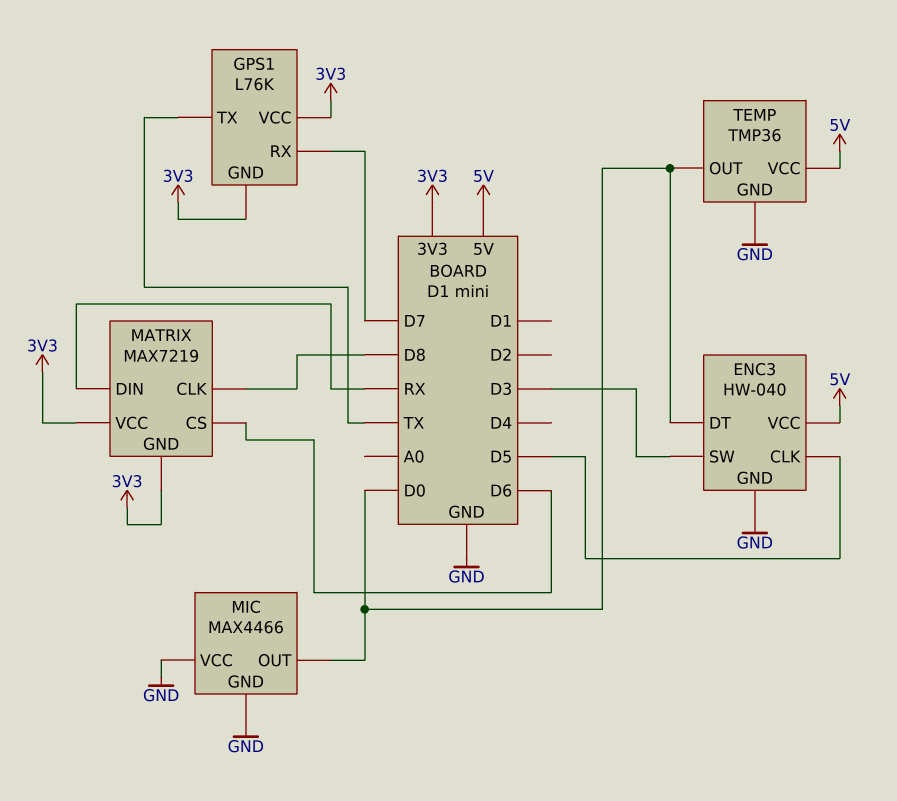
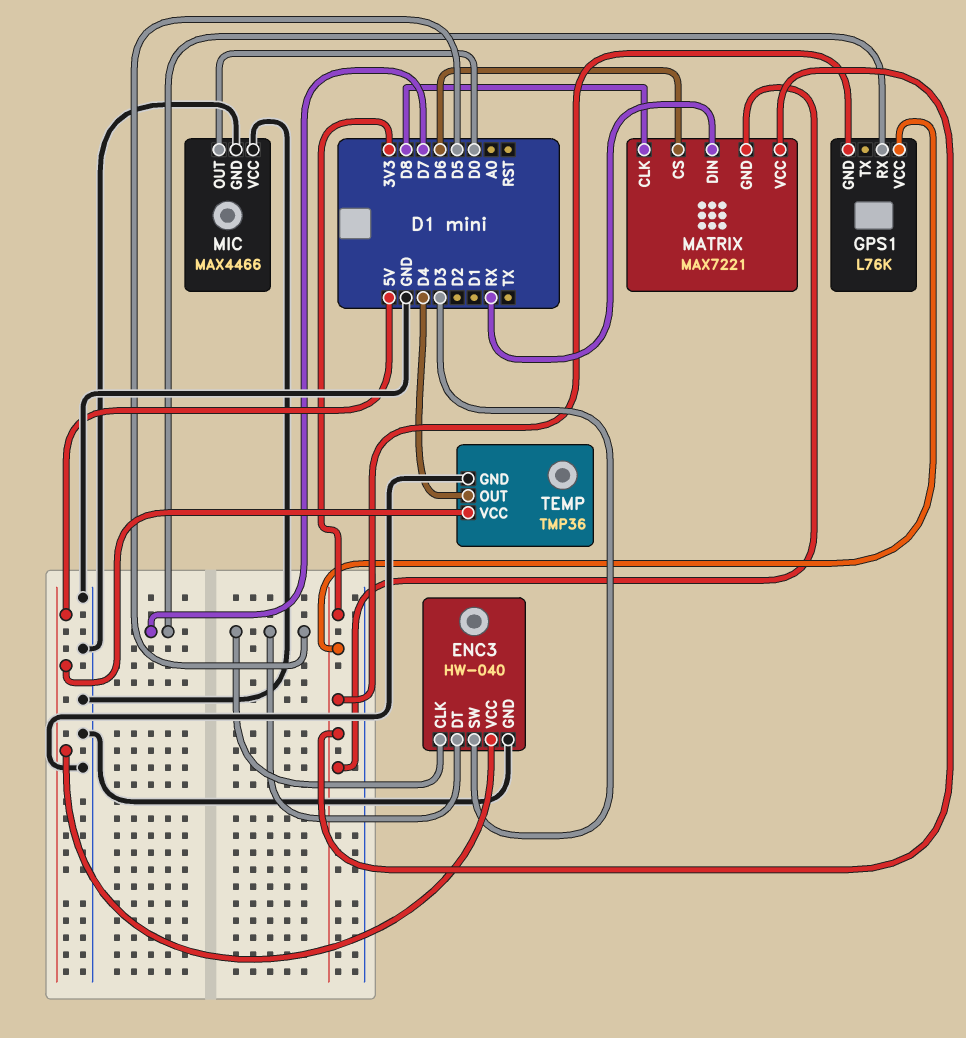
ENC3 pin DT: D0 -> D5
GPS1 pin TX: TX -> none
MATRIX: MAX7219 -> MAX7221
TEMP pin OUT: D0 -> D4

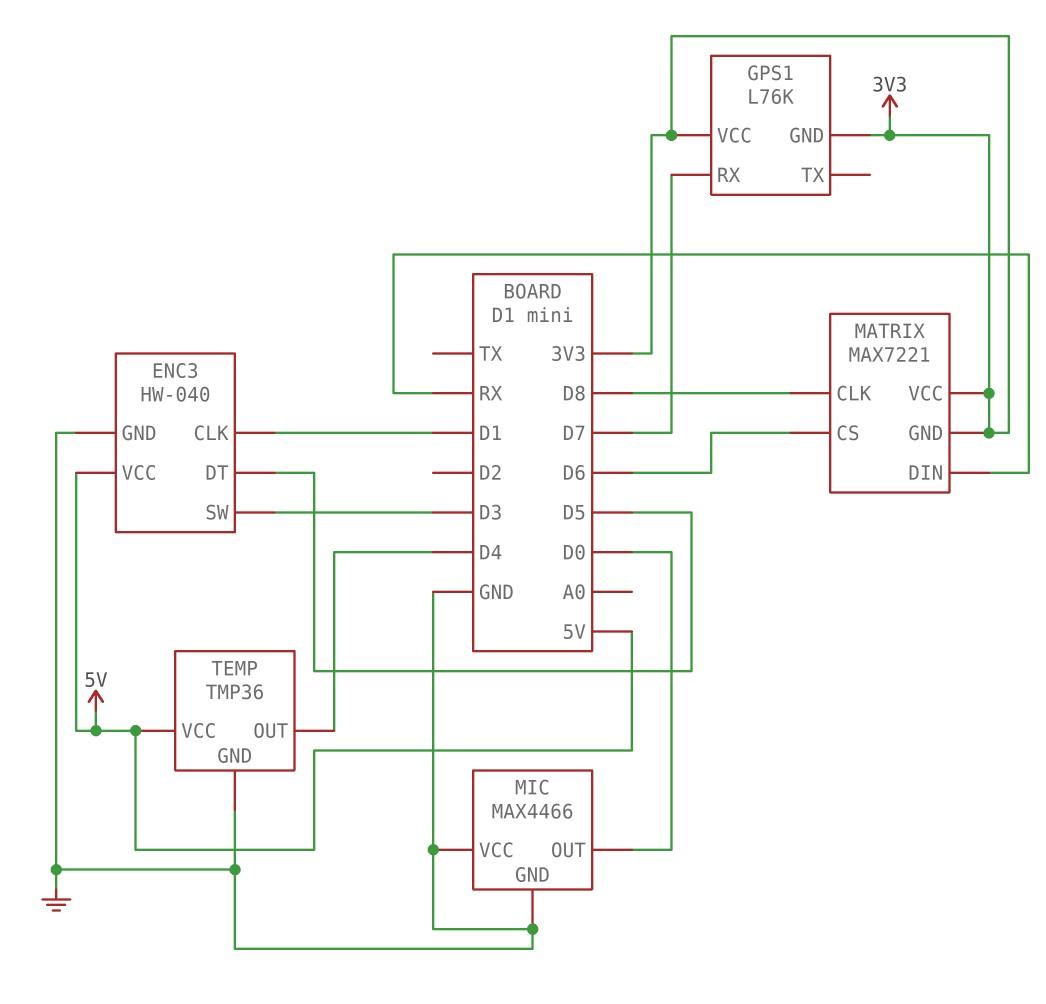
ENC3 pin CLK: D5 -> D1

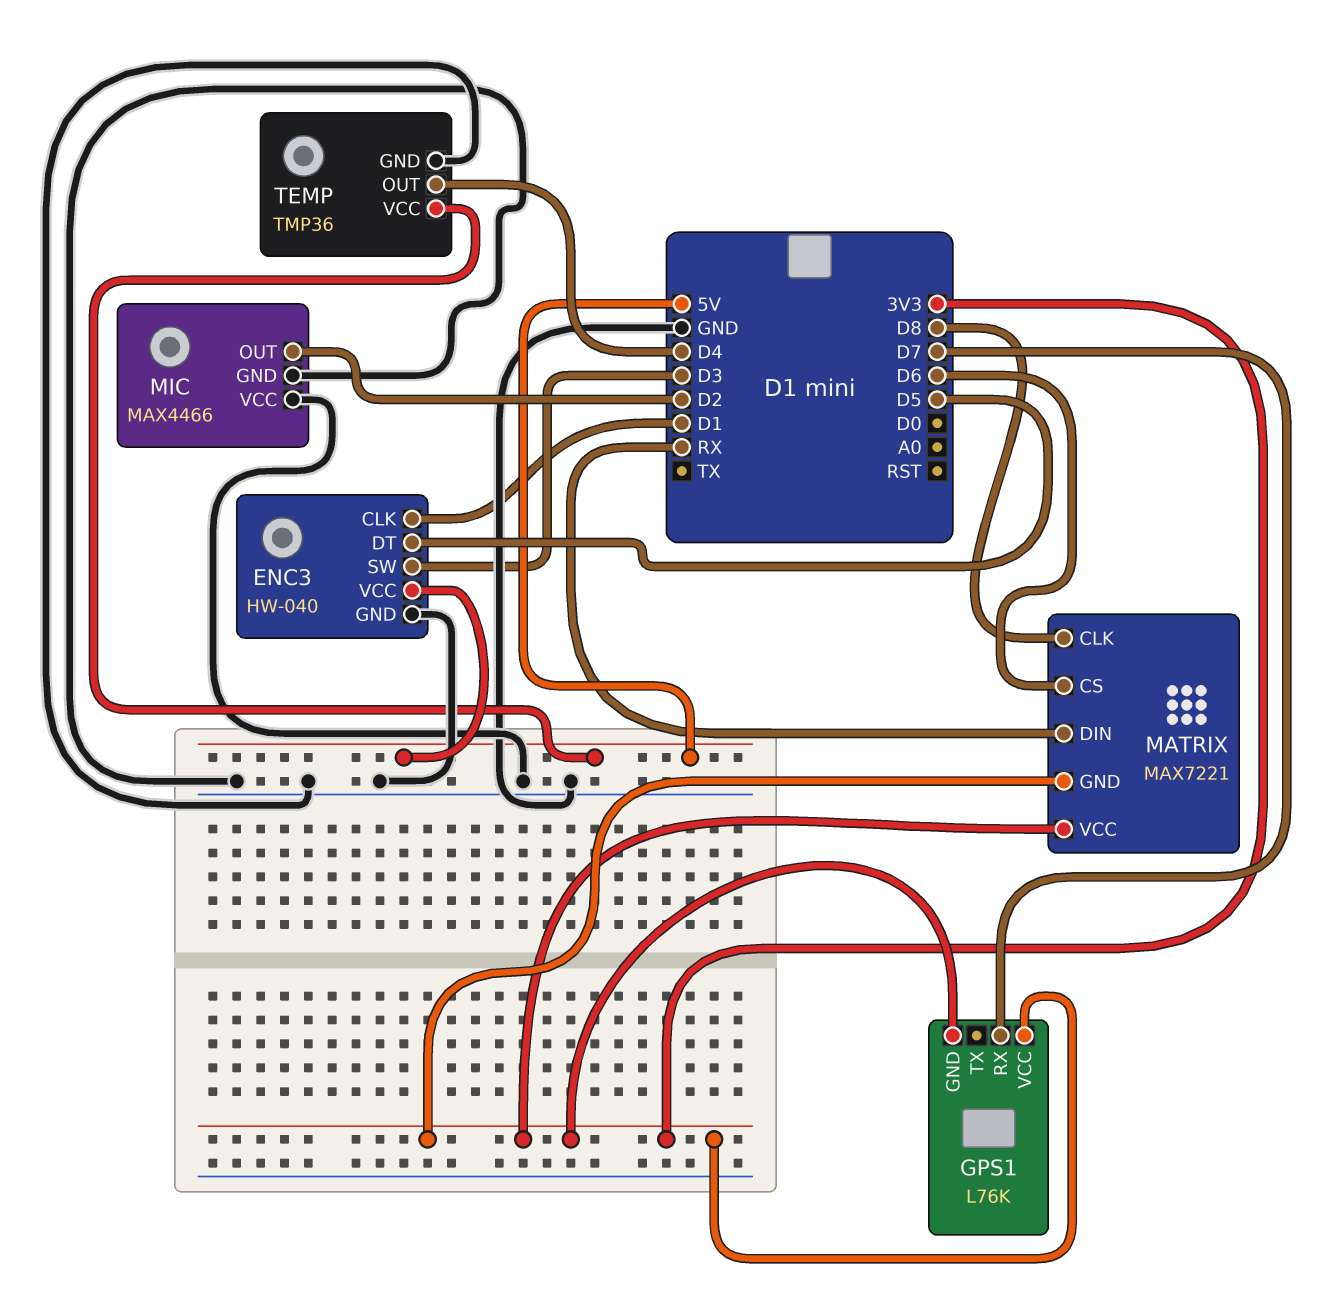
MIC pin OUT: D0 -> D2

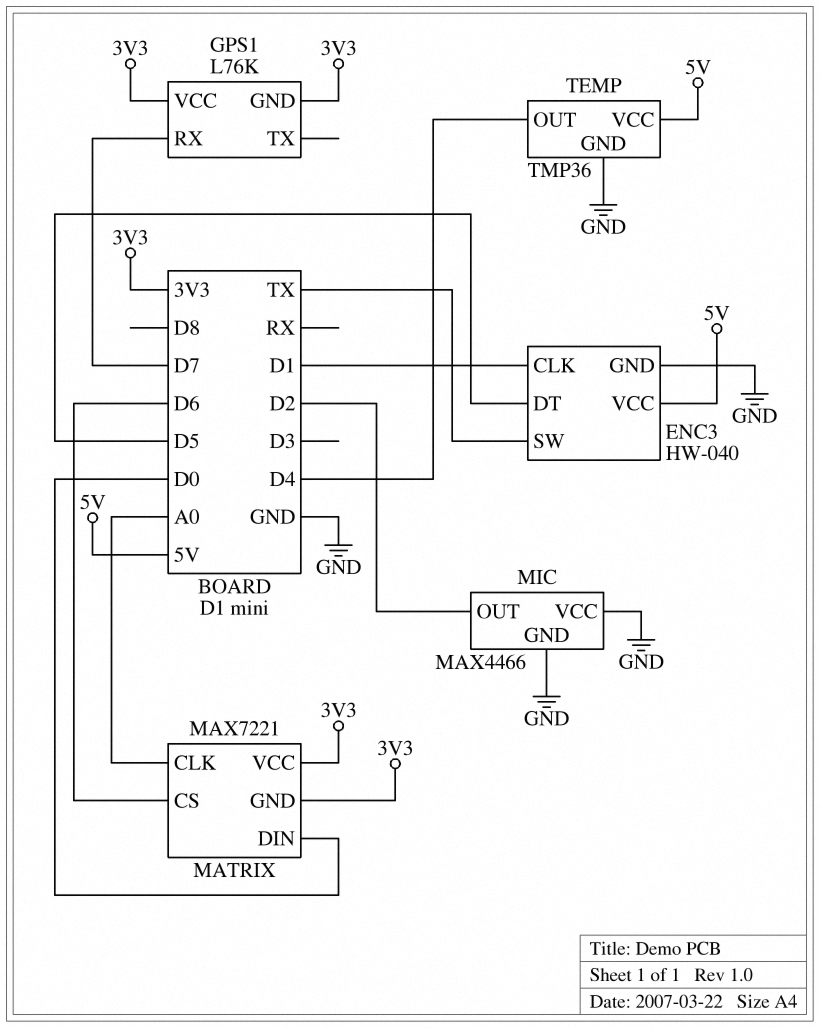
ENC3 pin SW: D3 -> TX
MATRIX pin CLK: D8 -> A0
MATRIX pin DIN: RX -> D0

